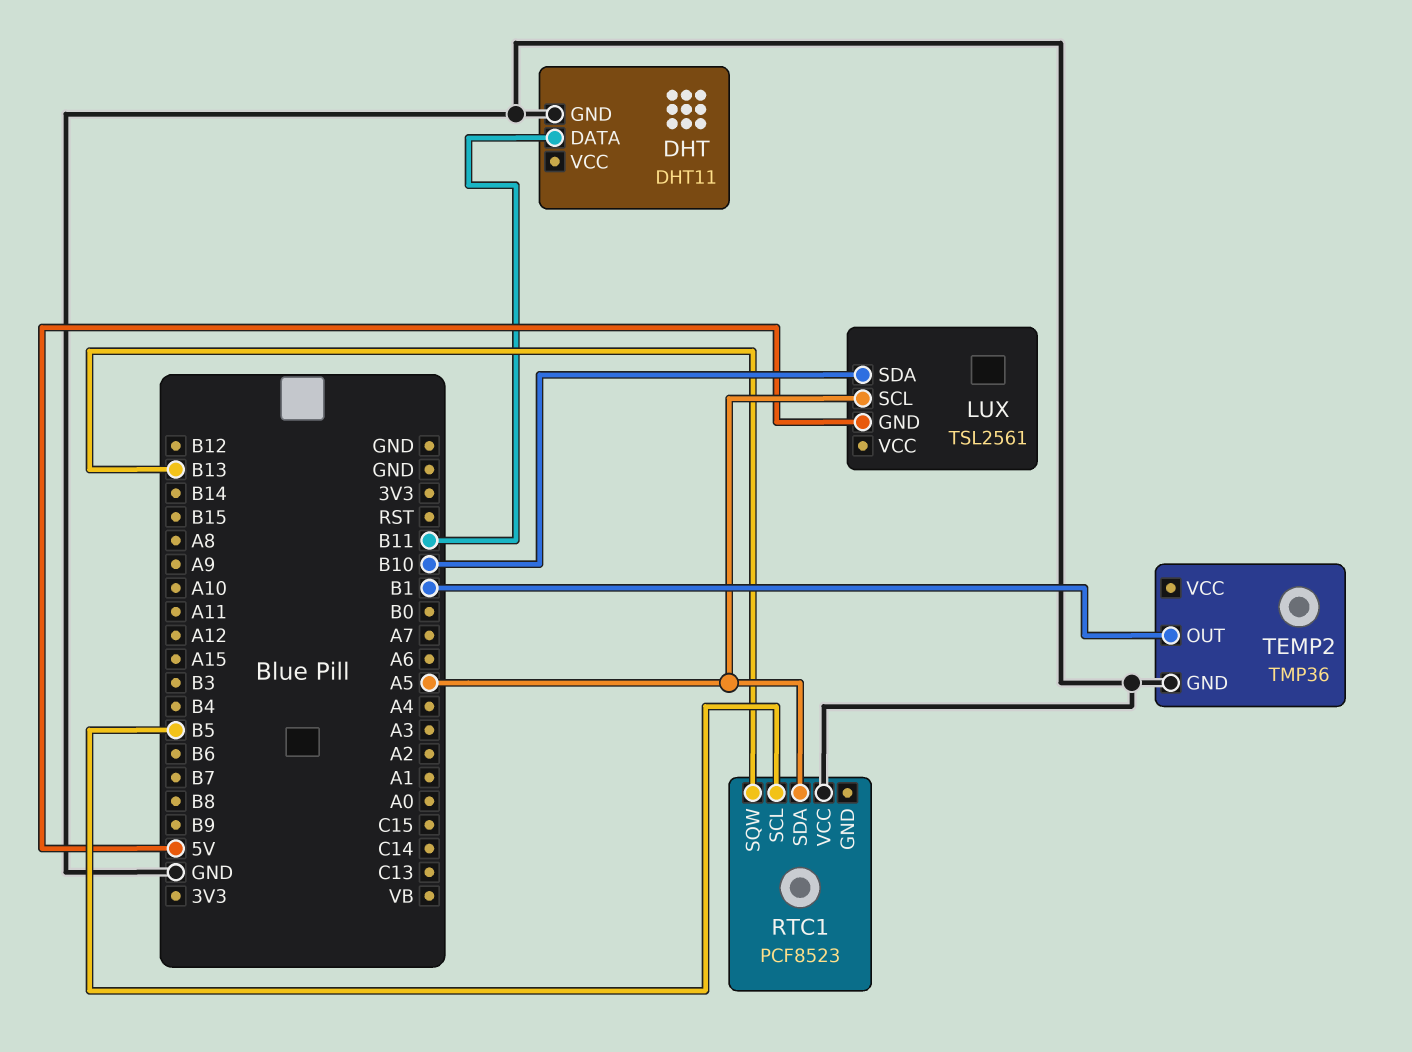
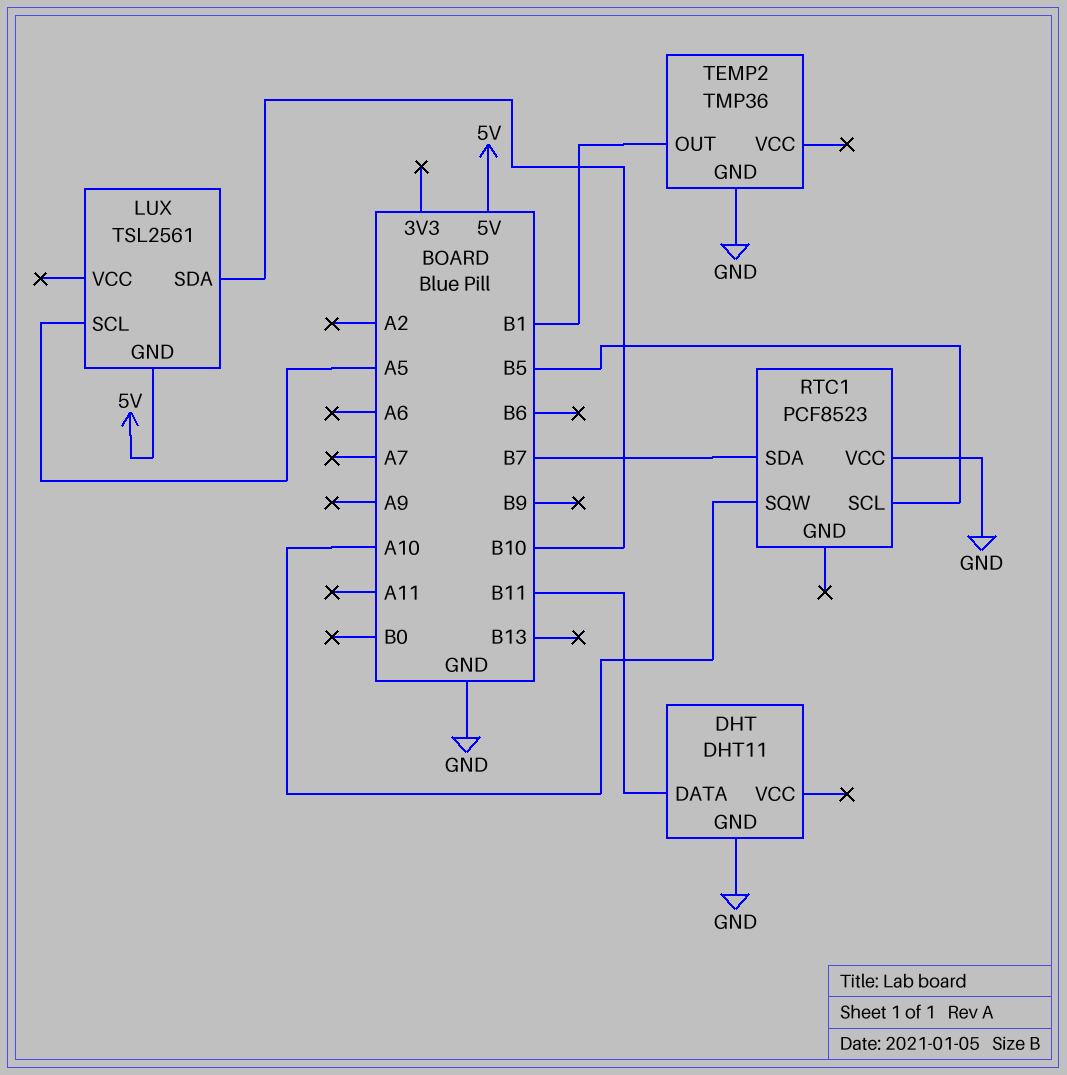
RTC1 pin SDA: A5 -> B7
RTC1 pin SQW: B13 -> A10

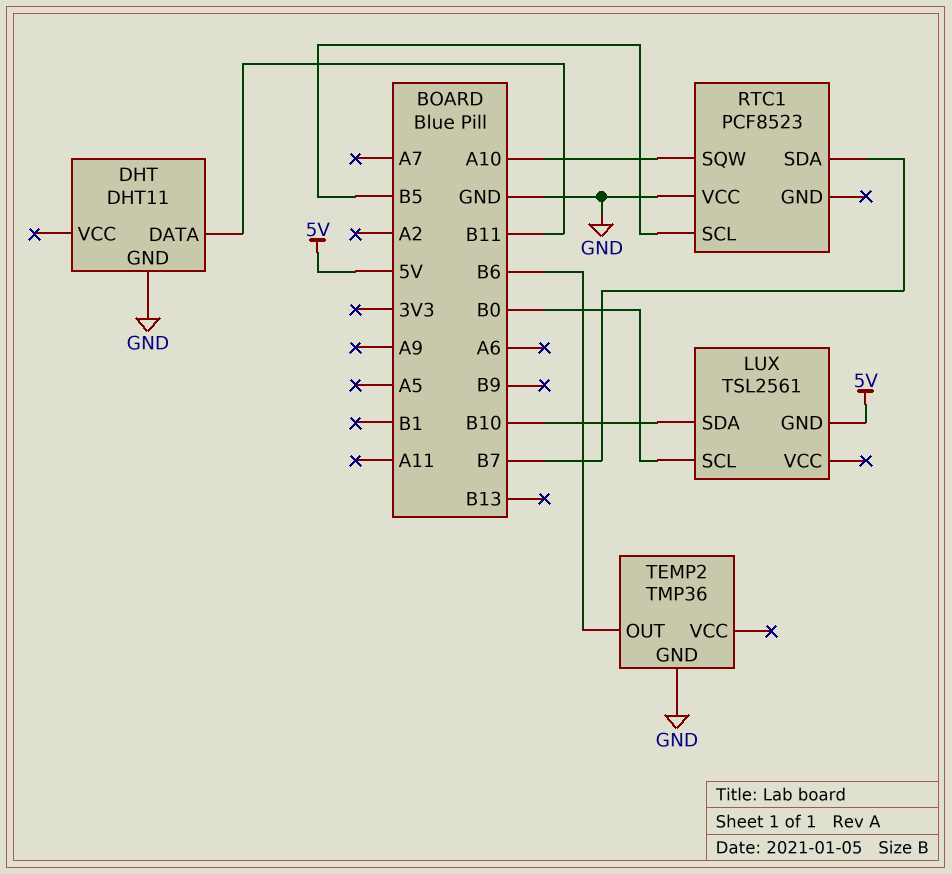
LUX pin SCL: A5 -> B0
TEMP2 pin OUT: B1 -> B6

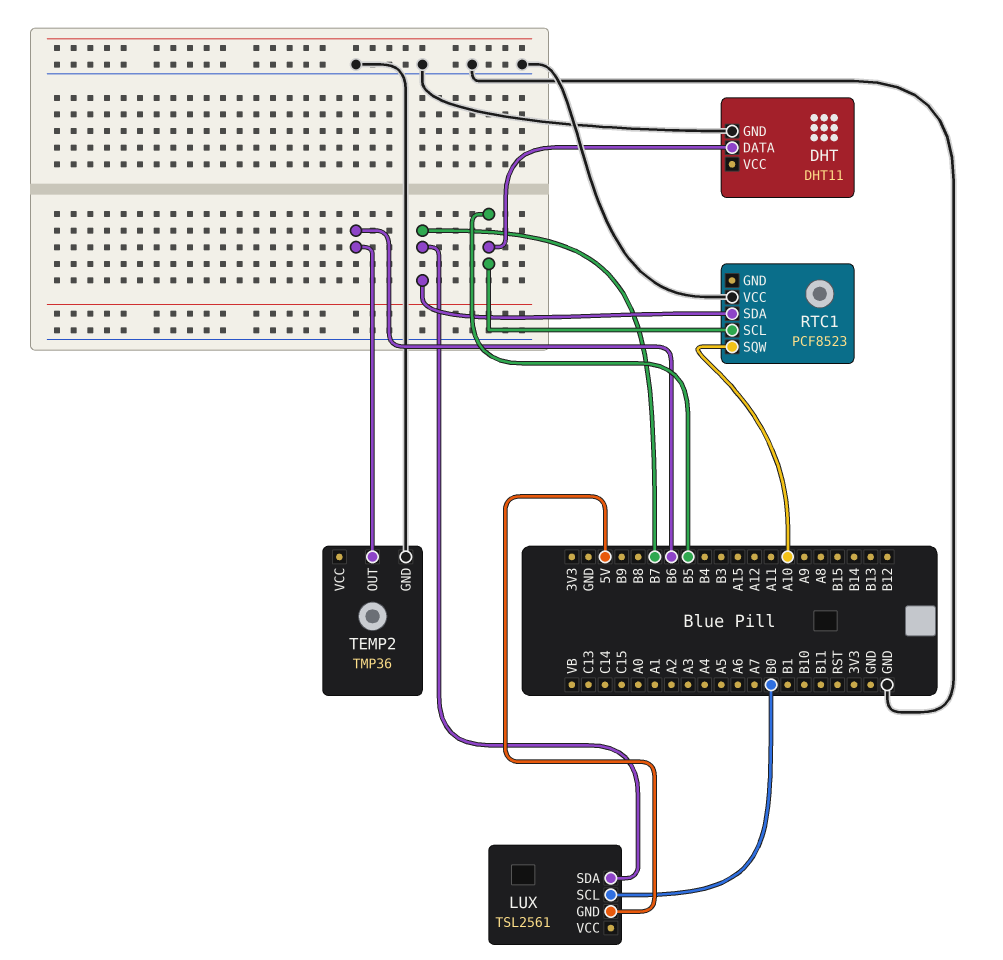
DHT pin DATA: B11 -> B5
LUX pin SDA: B10 -> B7

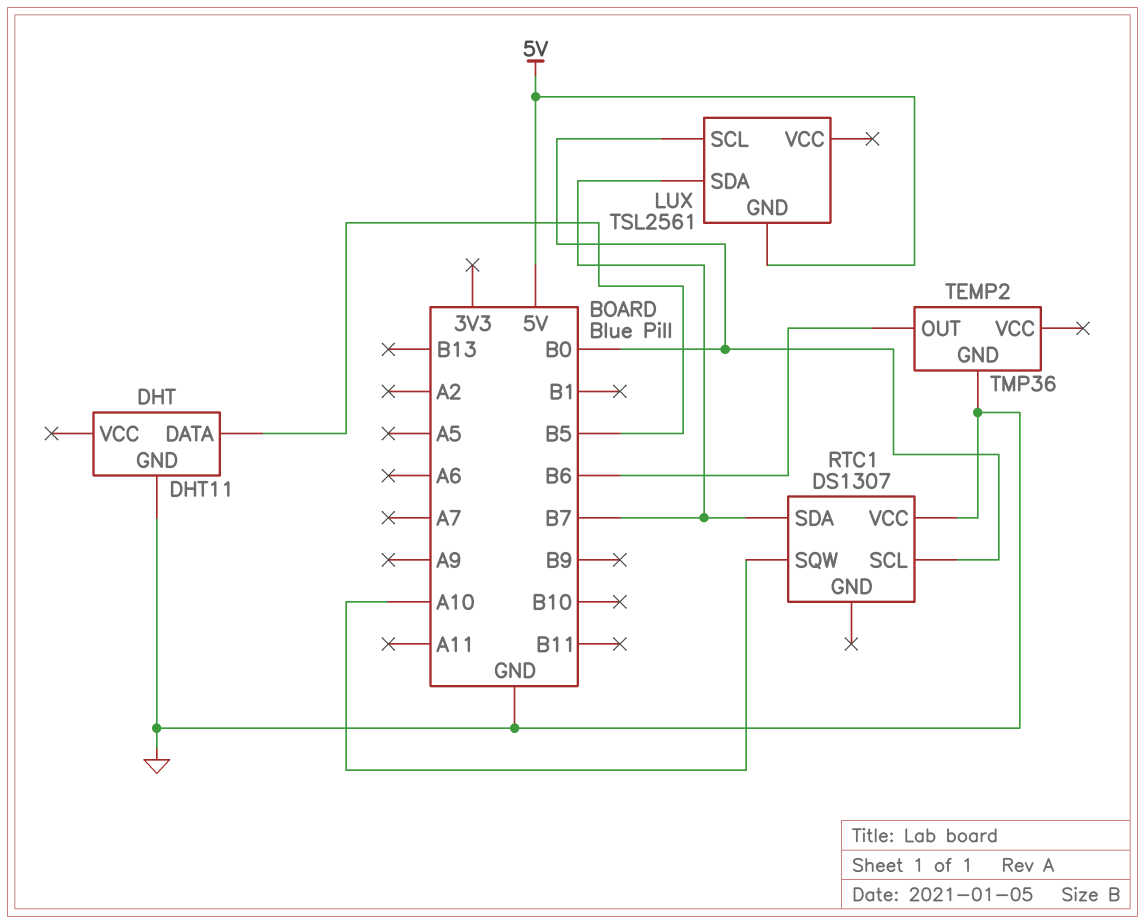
RTC1: PCF8523 -> DS1307
RTC1 pin SCL: B5 -> B0

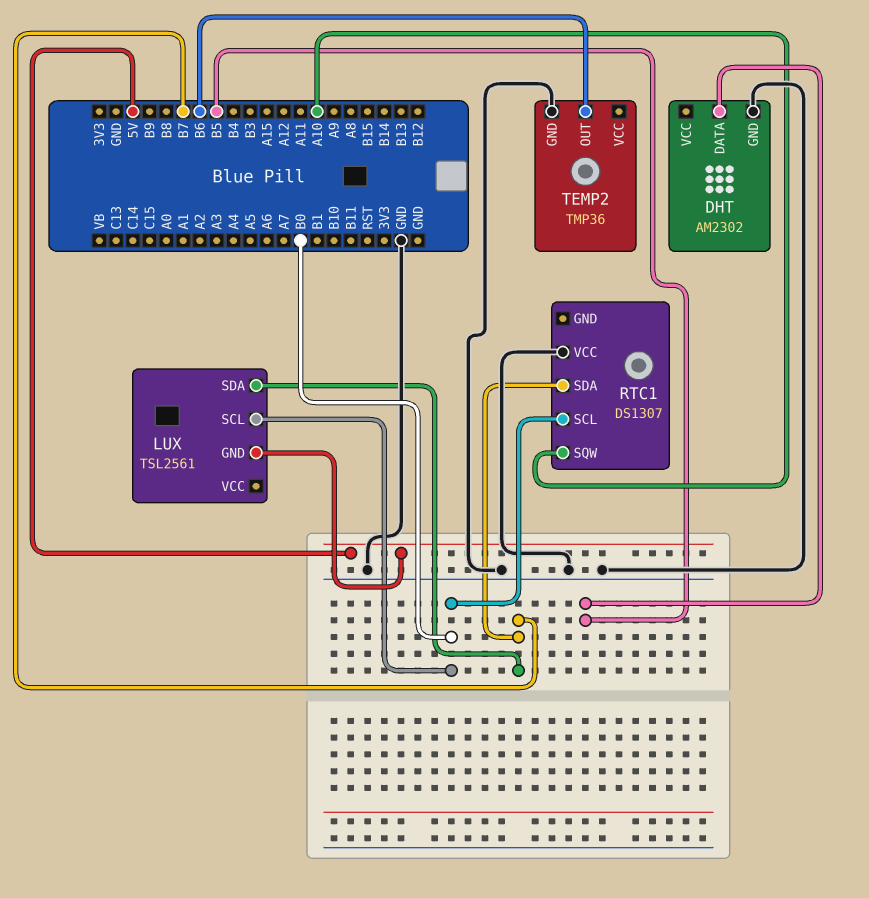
DHT: DHT11 -> AM2302

